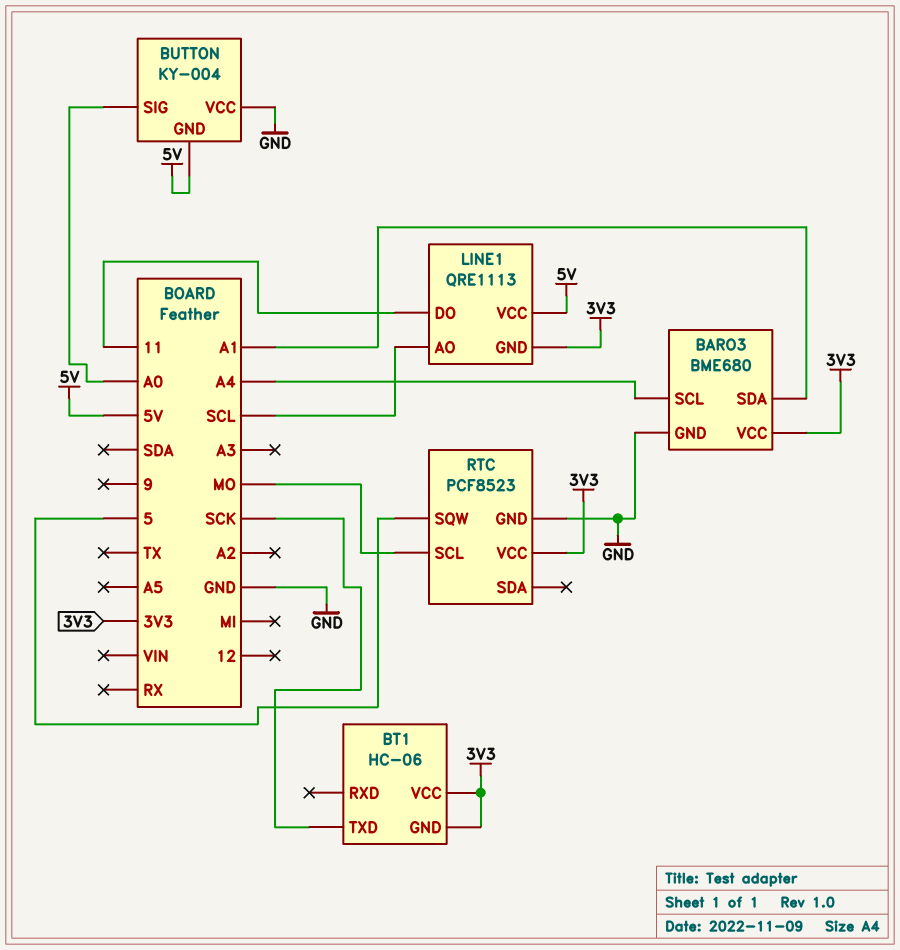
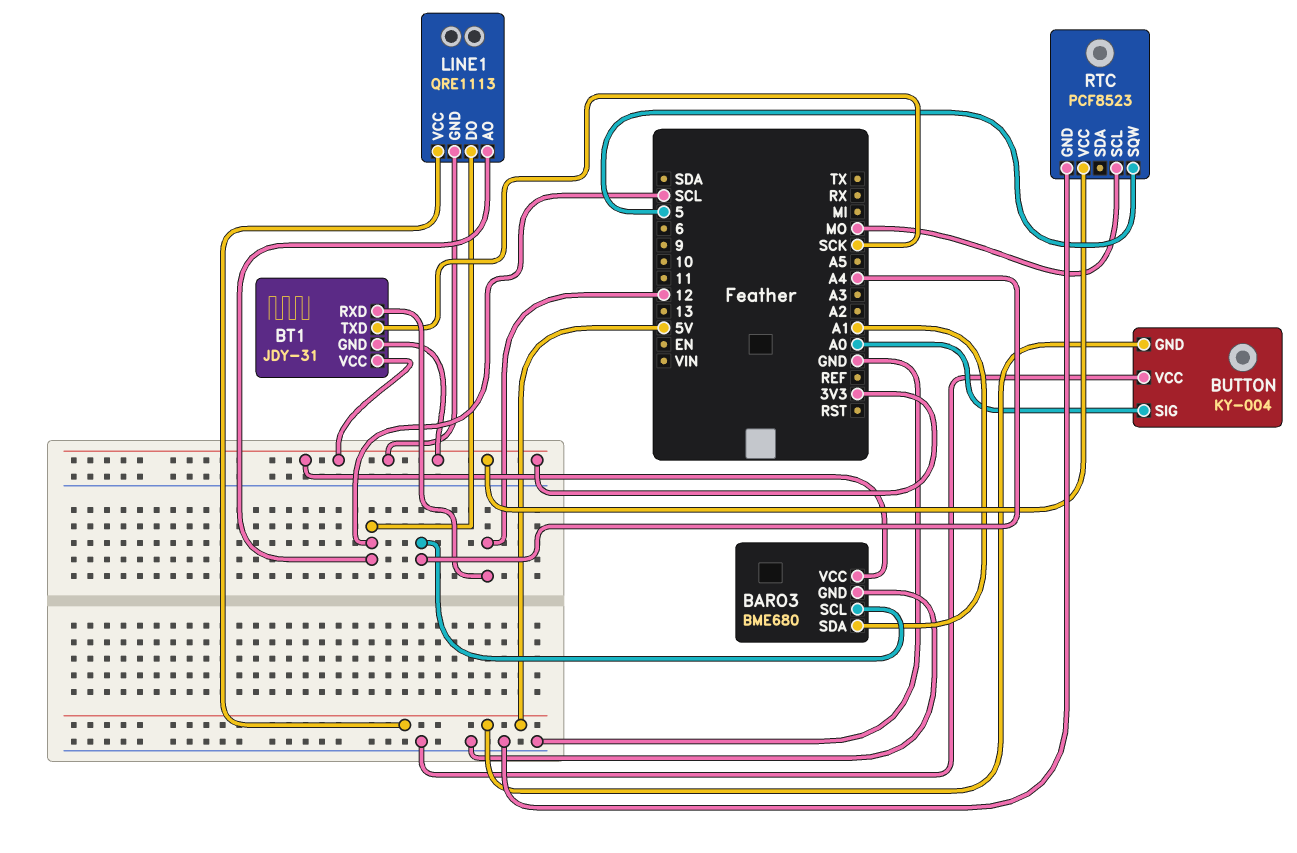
BT1: HC-06 -> JDY-31
BT1 pin RXD: none -> 12
LINE1 pin DO: 11 -> SCL

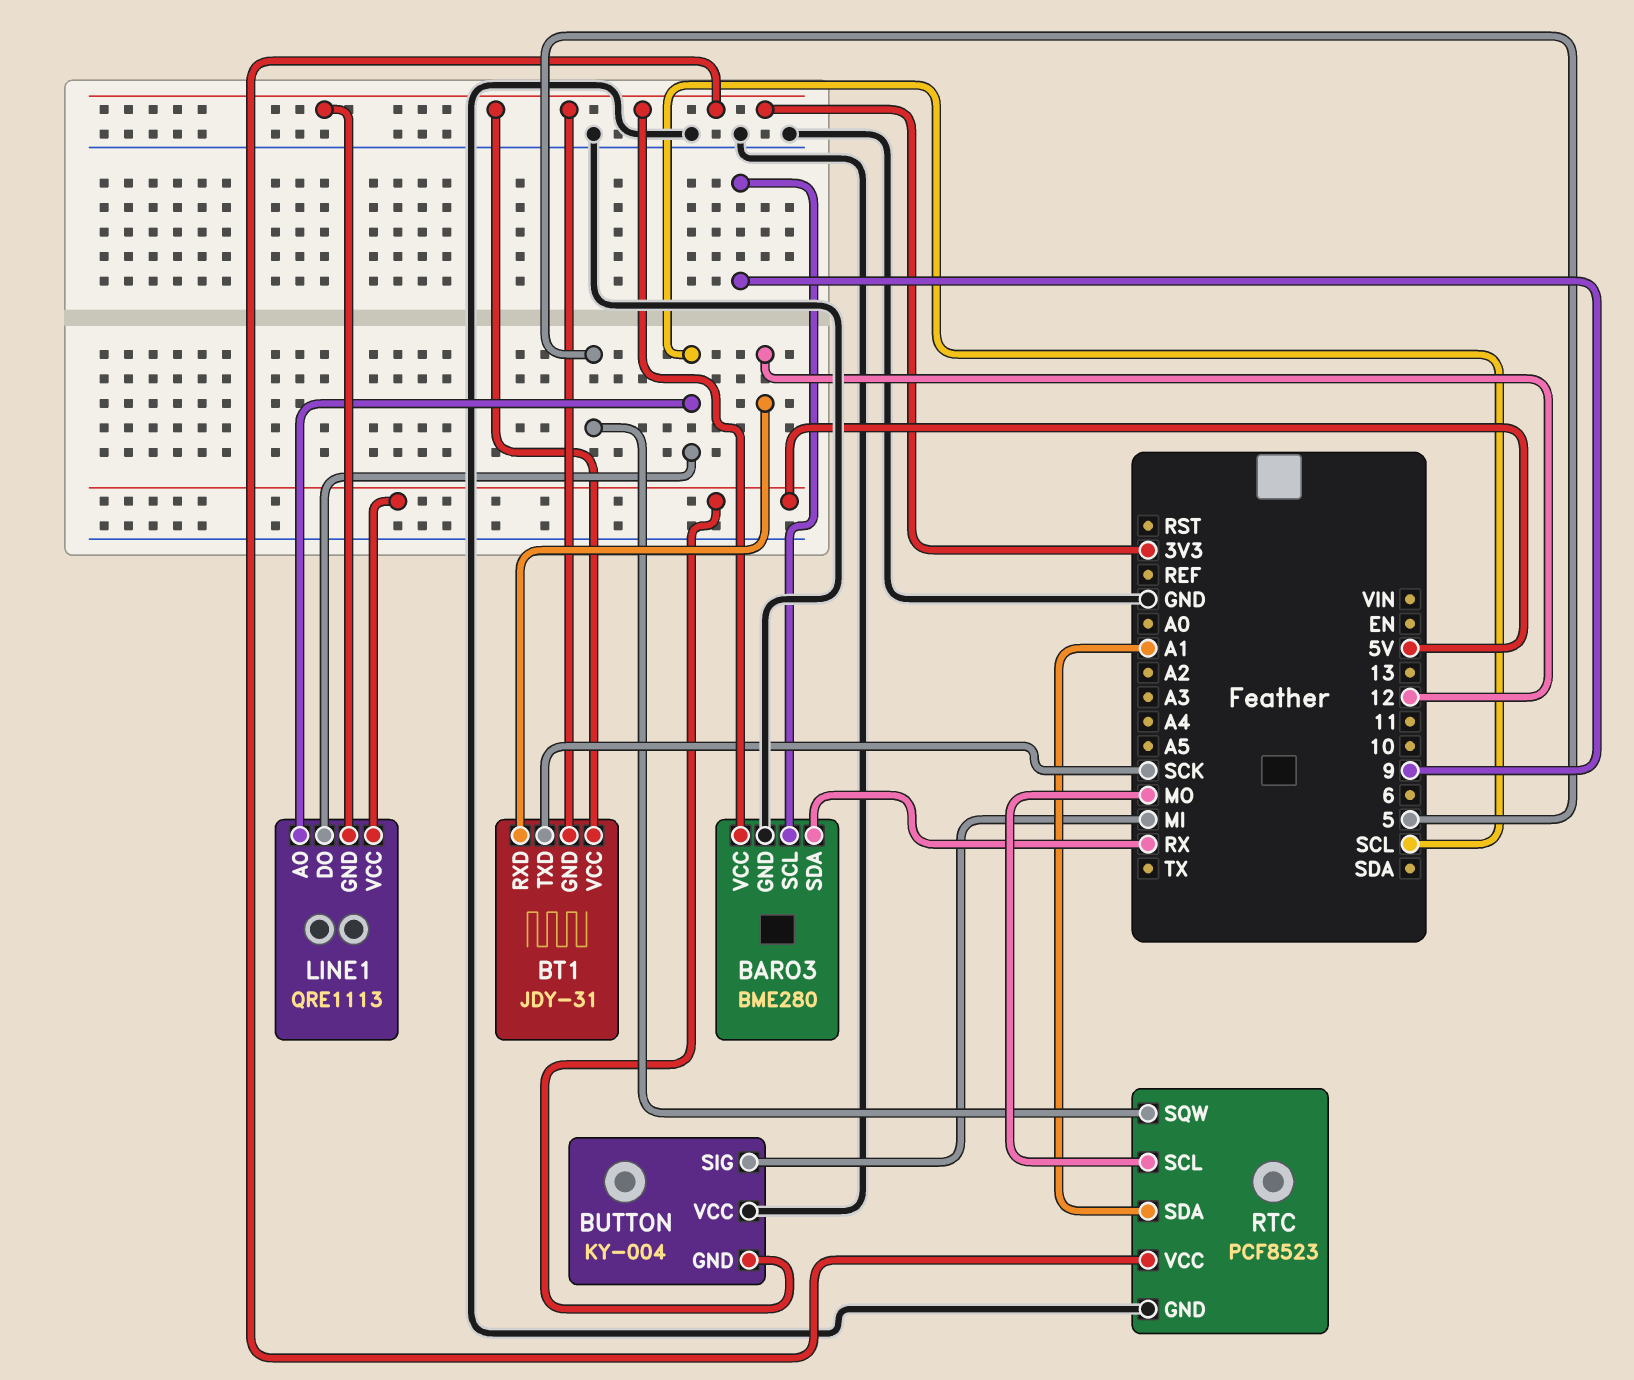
BARO3: BME680 -> BME280
BARO3 pin SCL: A4 -> 9
BARO3 pin SDA: A1 -> RX
BUTTON pin SIG: A0 -> MI
RTC pin SDA: none -> A1

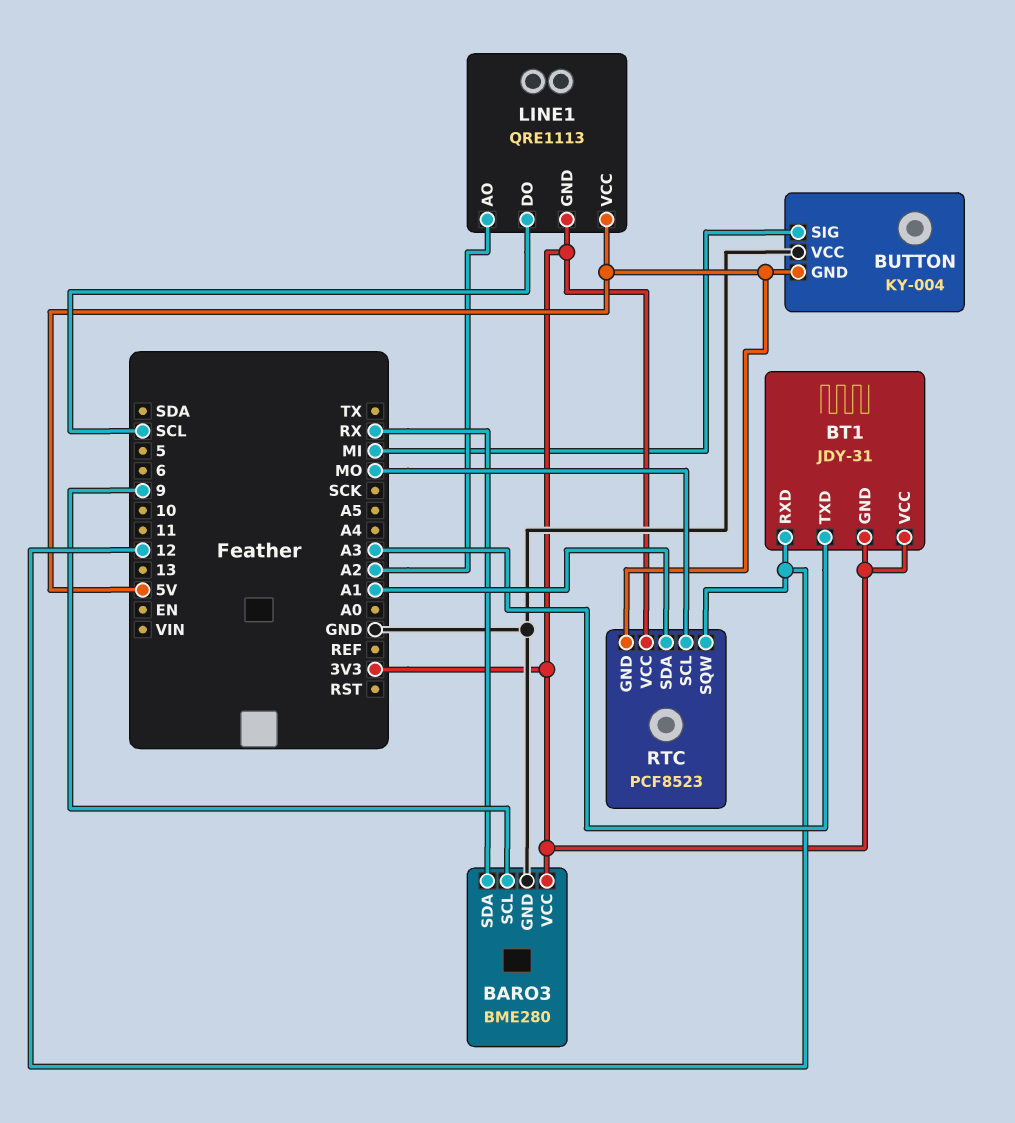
BT1 pin TXD: SCK -> A3
LINE1 pin AO: SCL -> A2
RTC pin GND: GND -> 5V
RTC pin SQW: 5 -> 12

